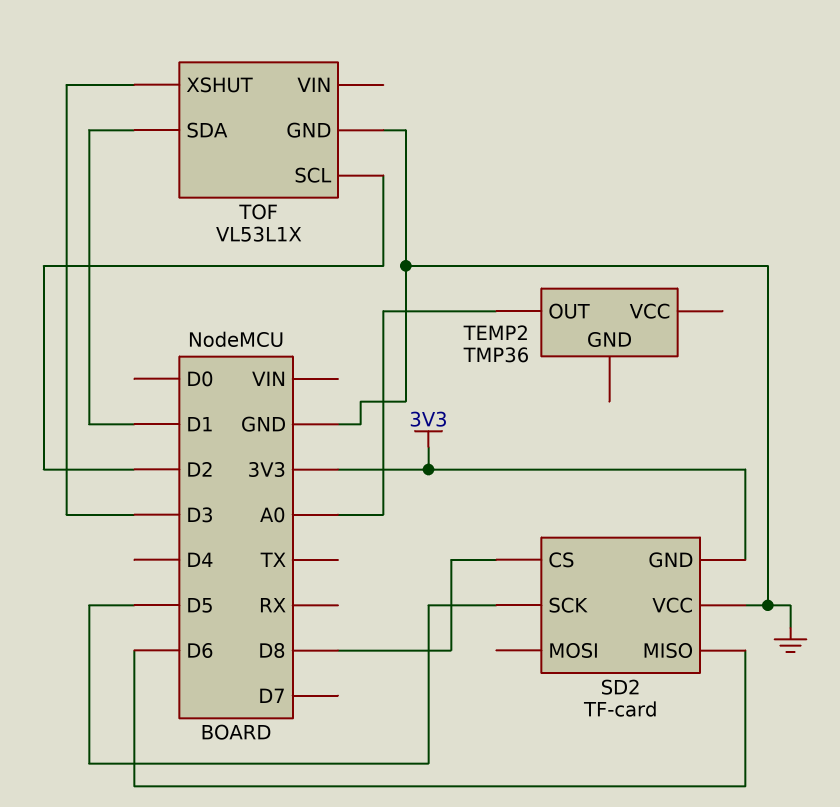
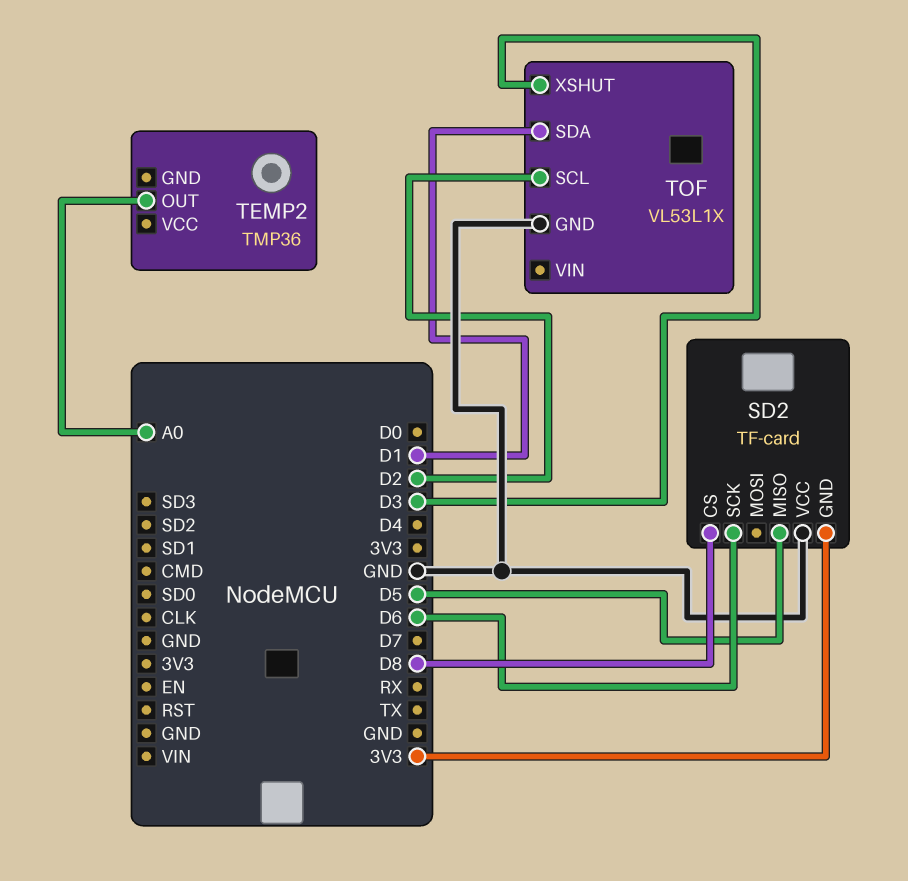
SD2 pin MISO: D6 -> D5
SD2 pin SCK: D5 -> D6

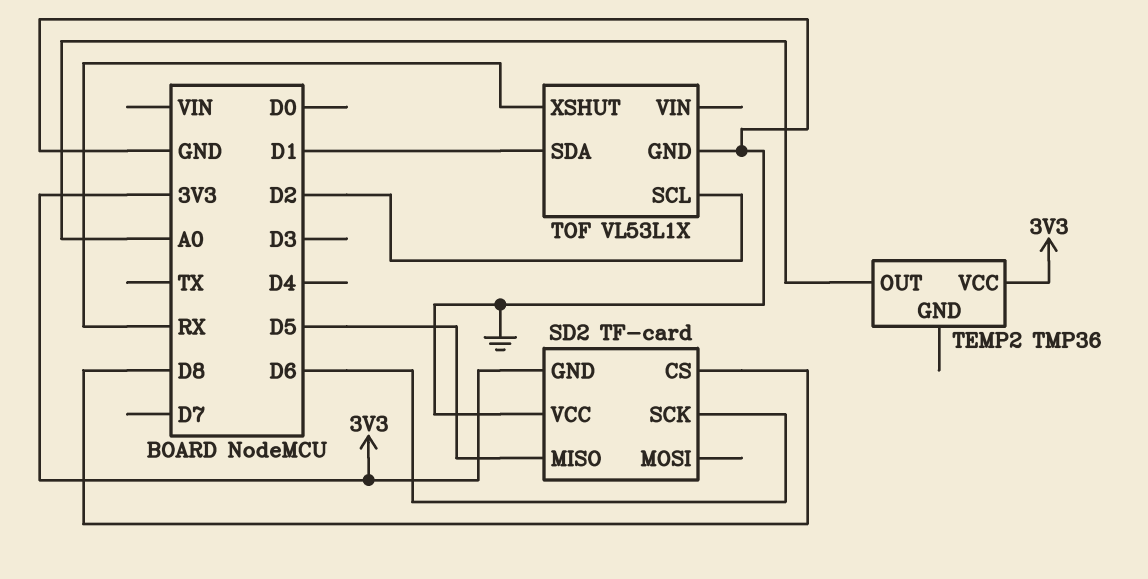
TEMP2 pin VCC: none -> 3V3
TOF pin XSHUT: D3 -> RX

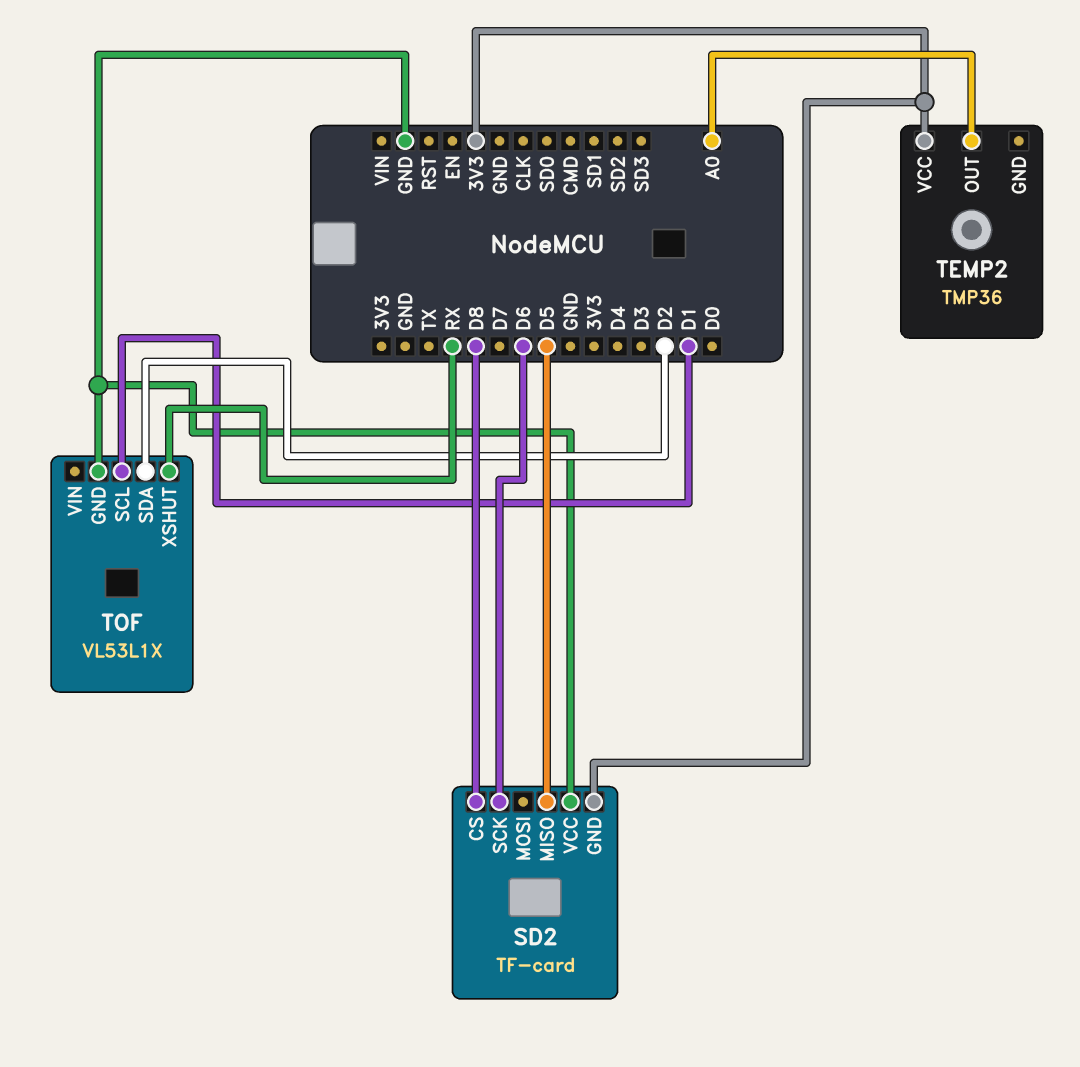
TOF pin SCL: D2 -> D1
TOF pin SDA: D1 -> D2

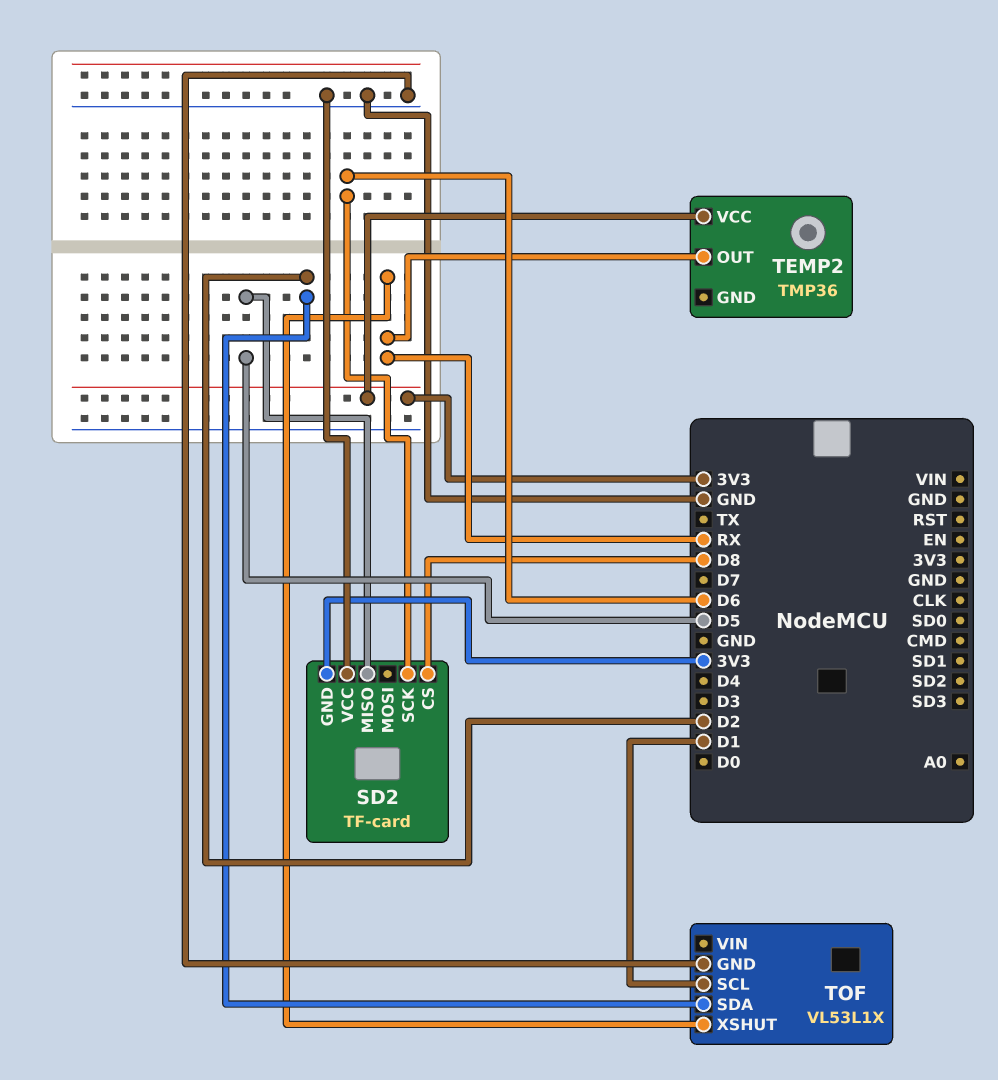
TEMP2 pin OUT: A0 -> RX

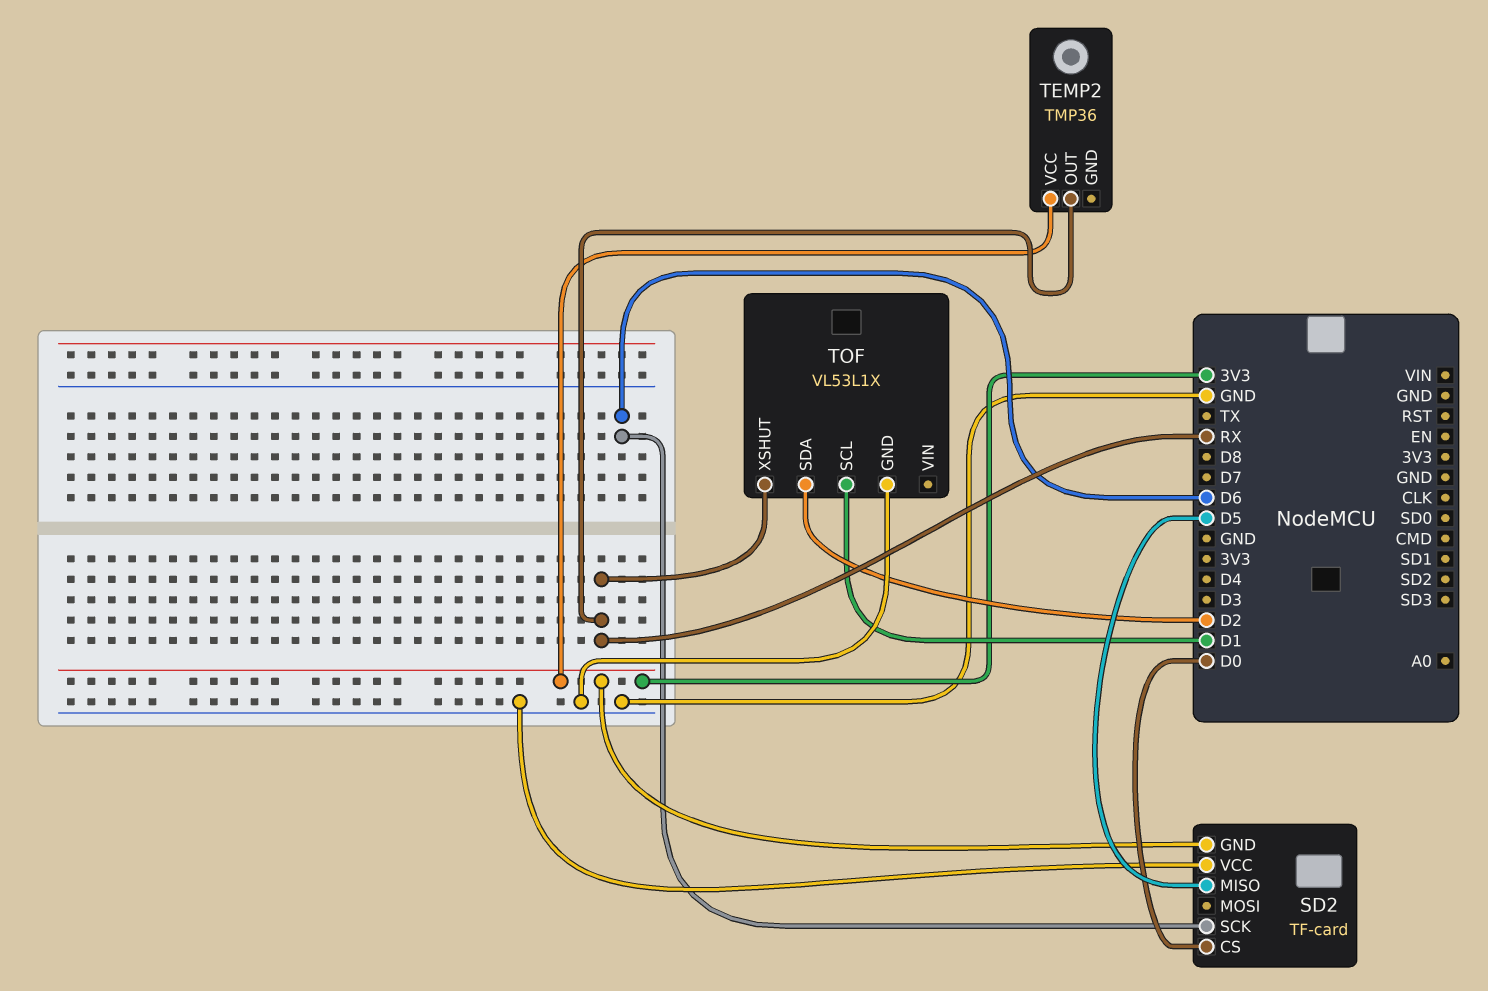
SD2 pin CS: D8 -> D0

